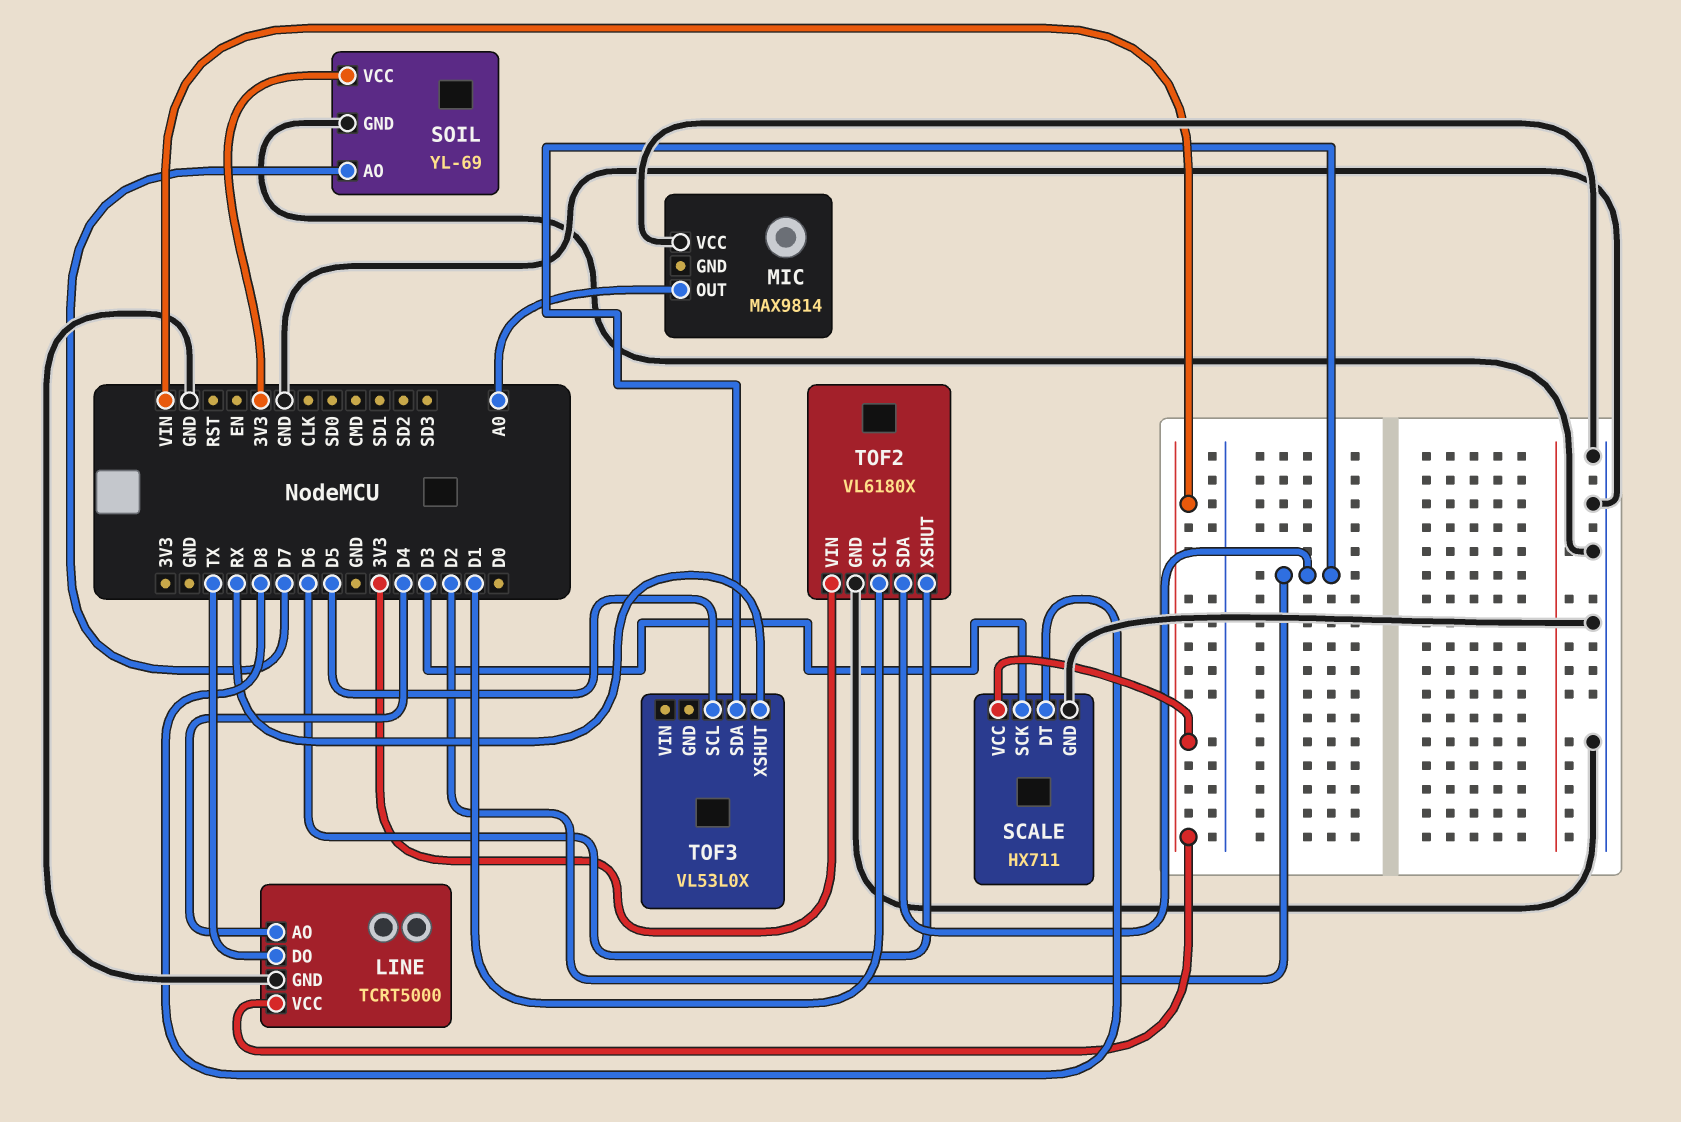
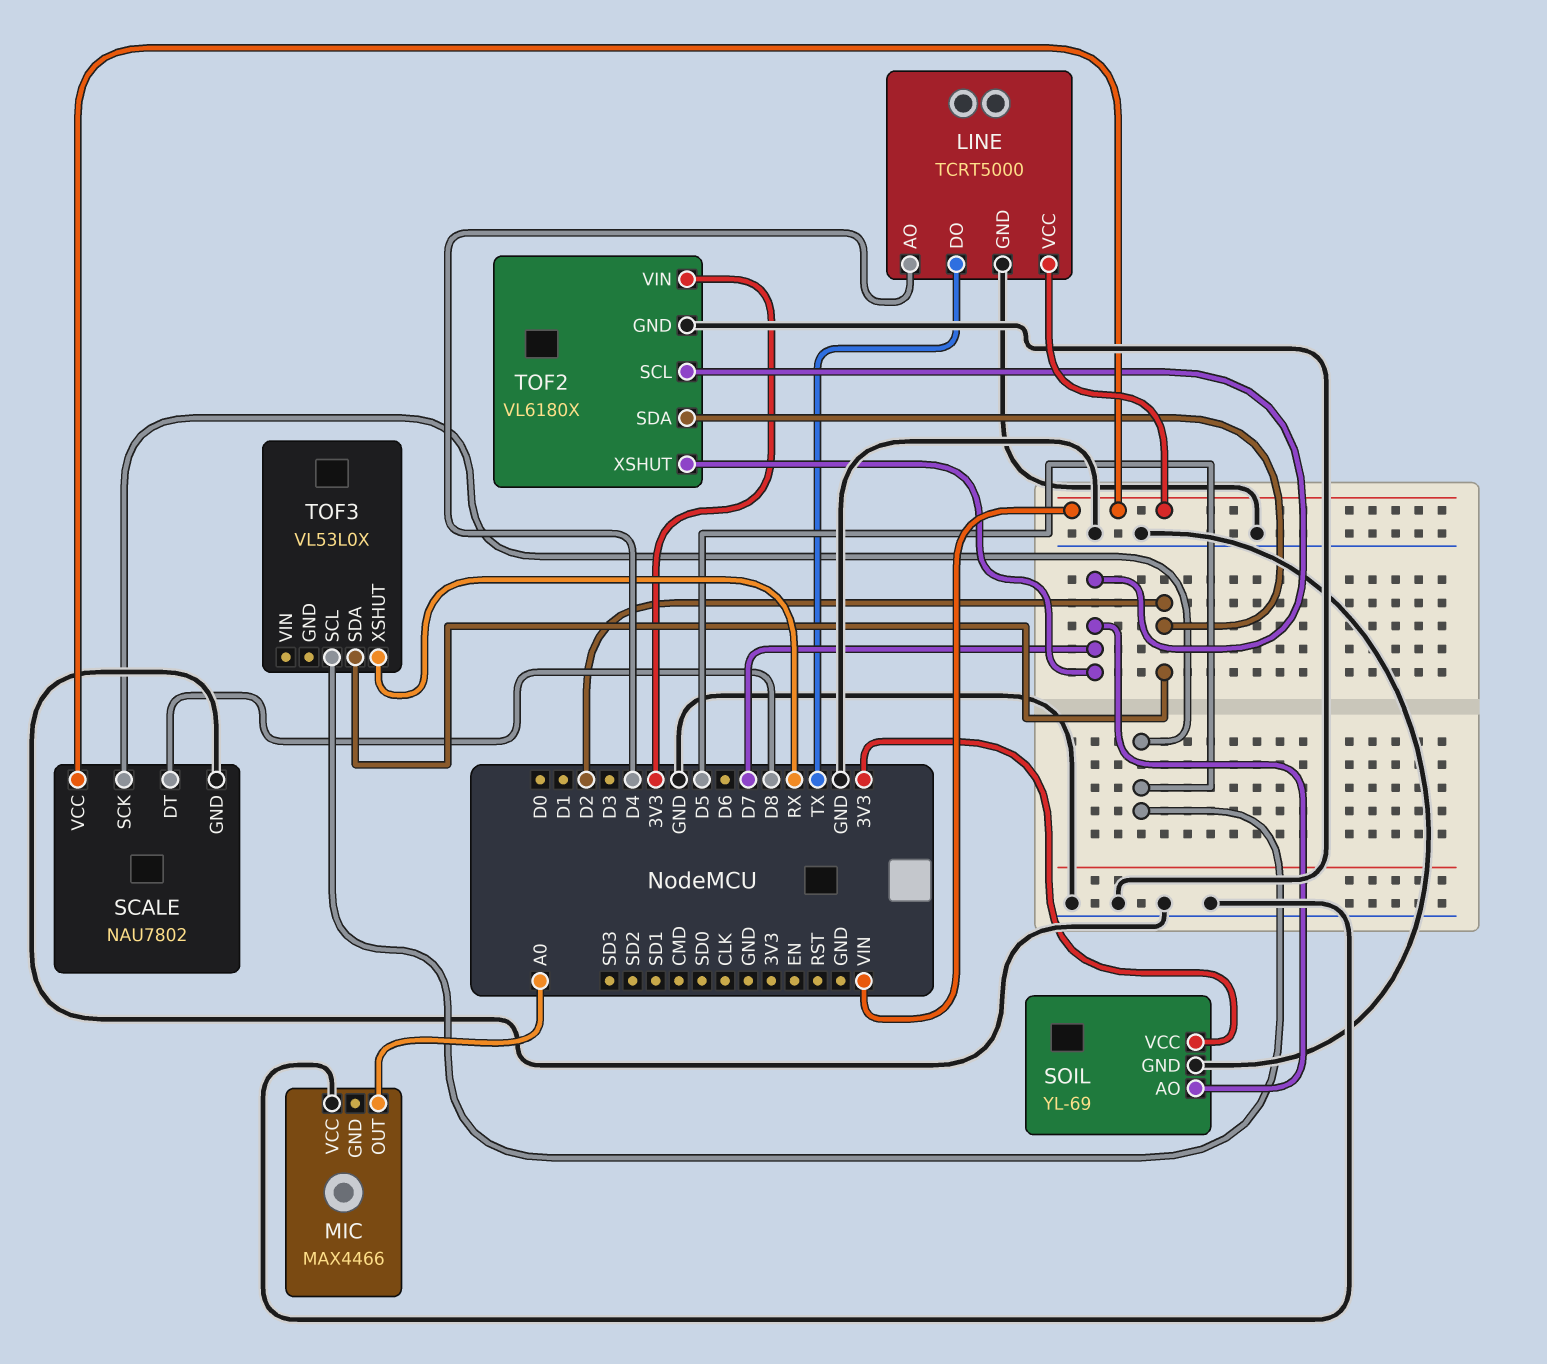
MIC: MAX9814 -> MAX4466
SCALE: HX711 -> NAU7802
SCALE pin SCK: D3 -> D5
TOF2 pin SCL: D1 -> D7
TOF2 pin XSHUT: D6 -> D7

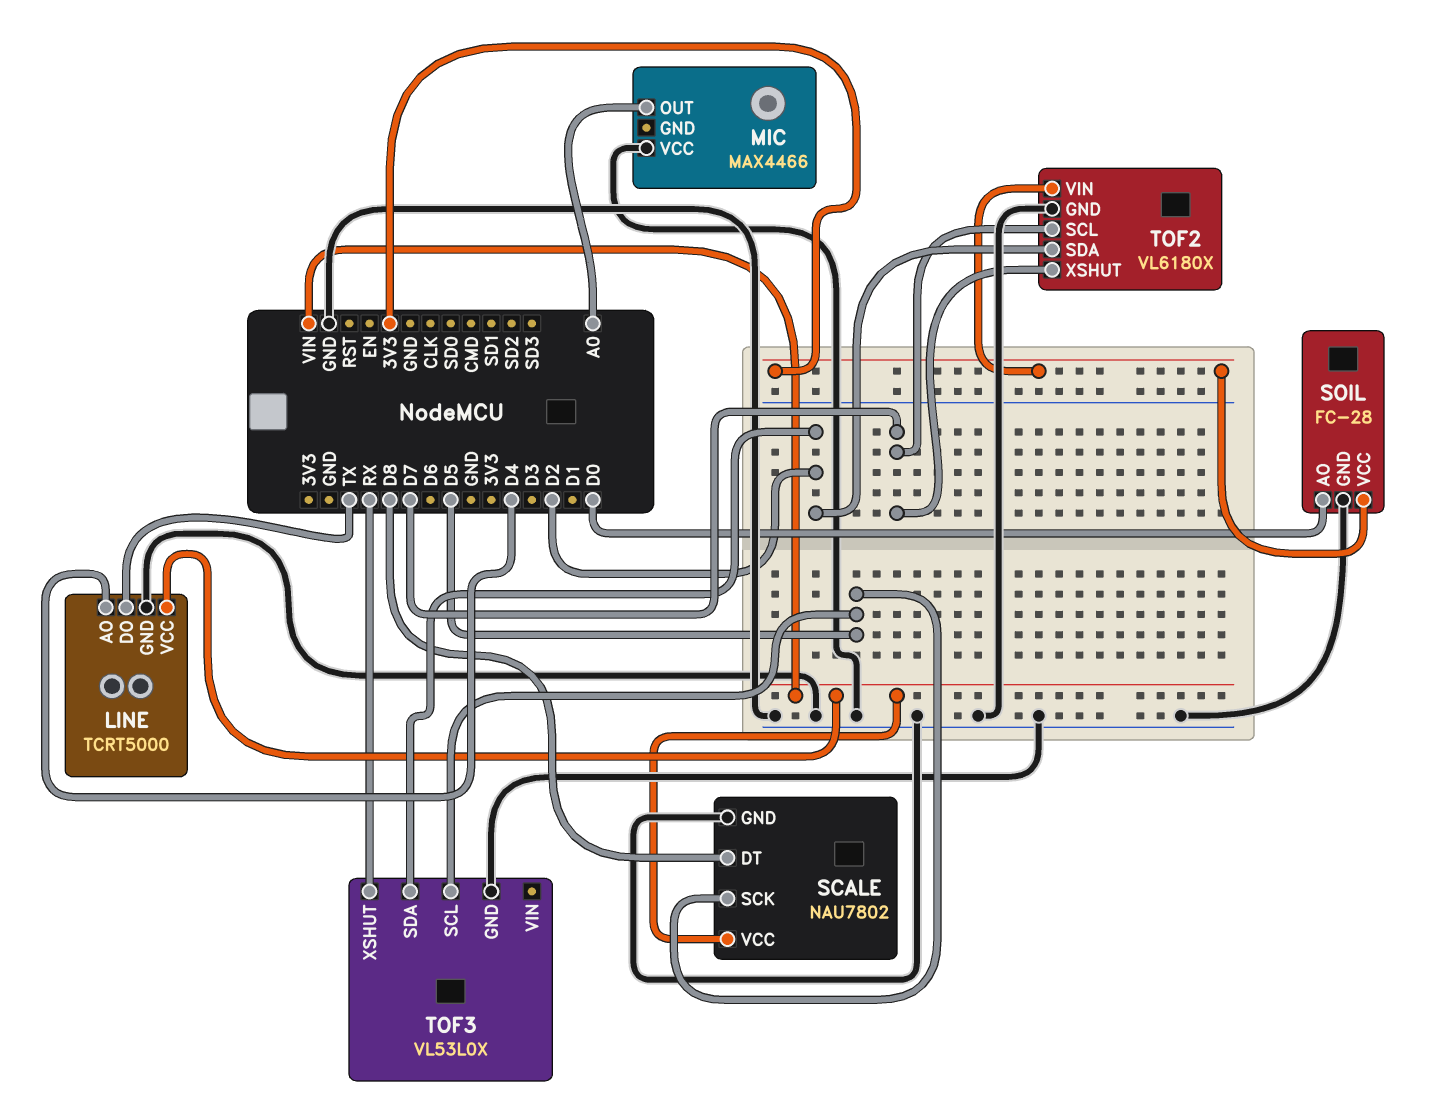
SOIL: YL-69 -> FC-28
SOIL pin AO: D7 -> D0
TOF3 pin GND: none -> GND

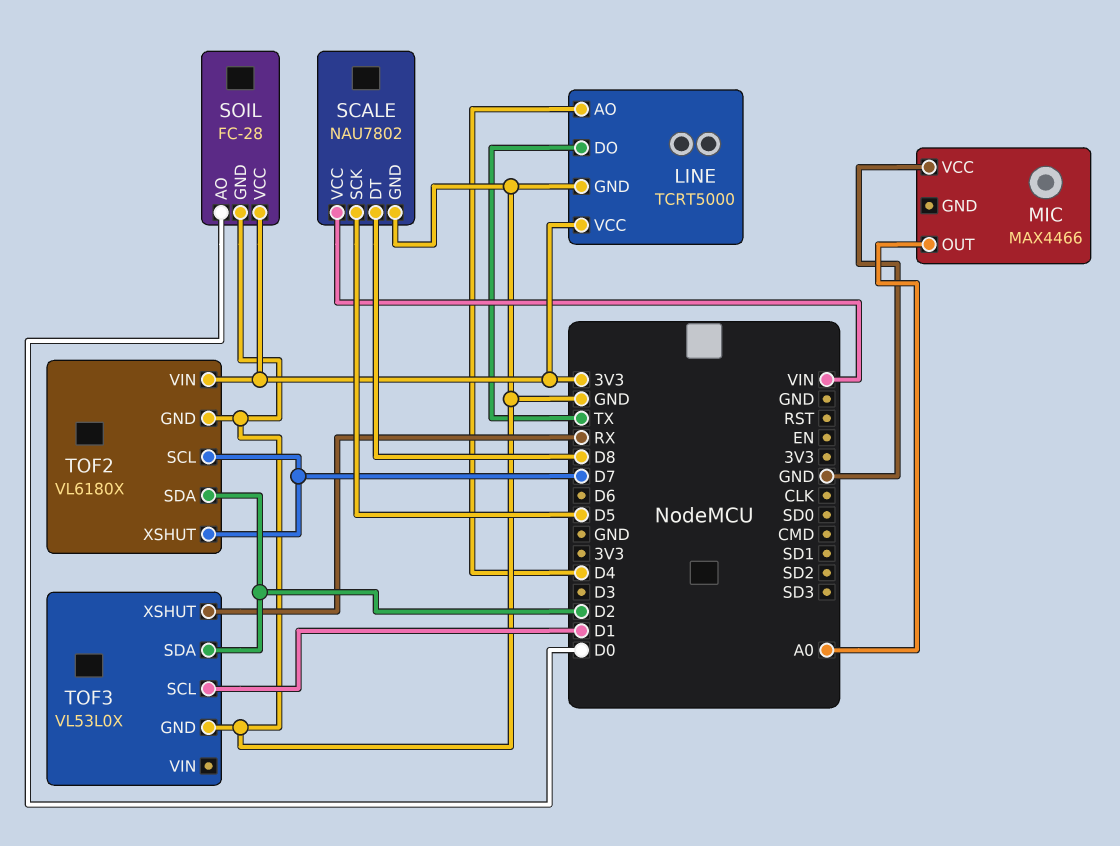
LINE pin VCC: VIN -> 3V3
TOF3 pin SCL: D5 -> D1

